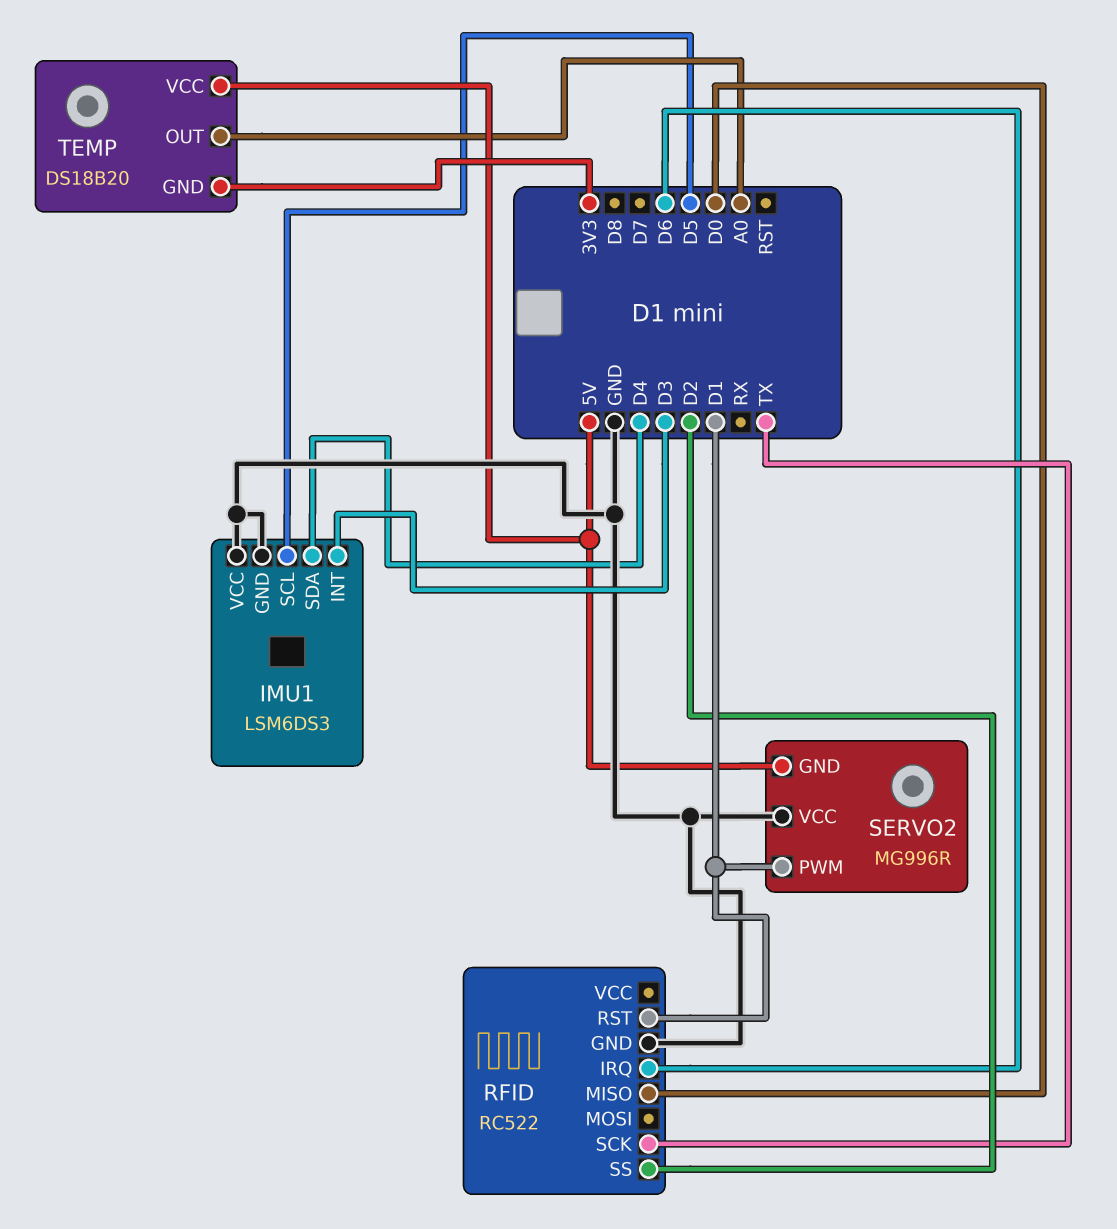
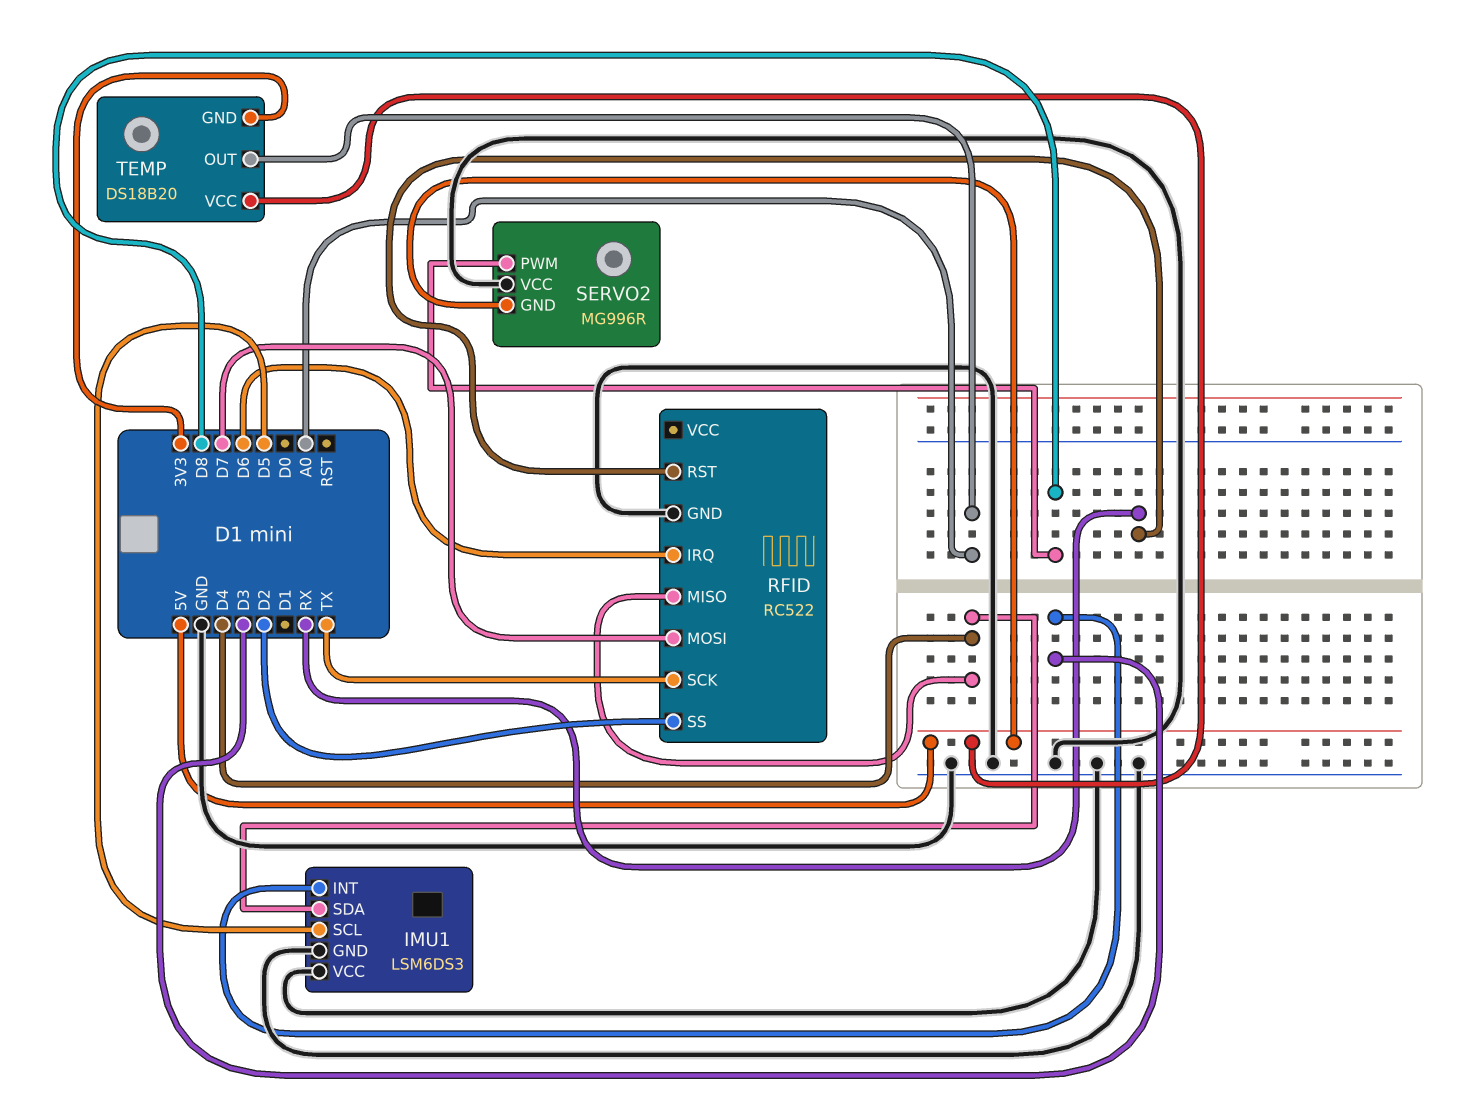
RFID pin MISO: D0 -> D4
RFID pin MOSI: none -> D7
RFID pin RST: D1 -> RX
SERVO2 pin PWM: D1 -> D8

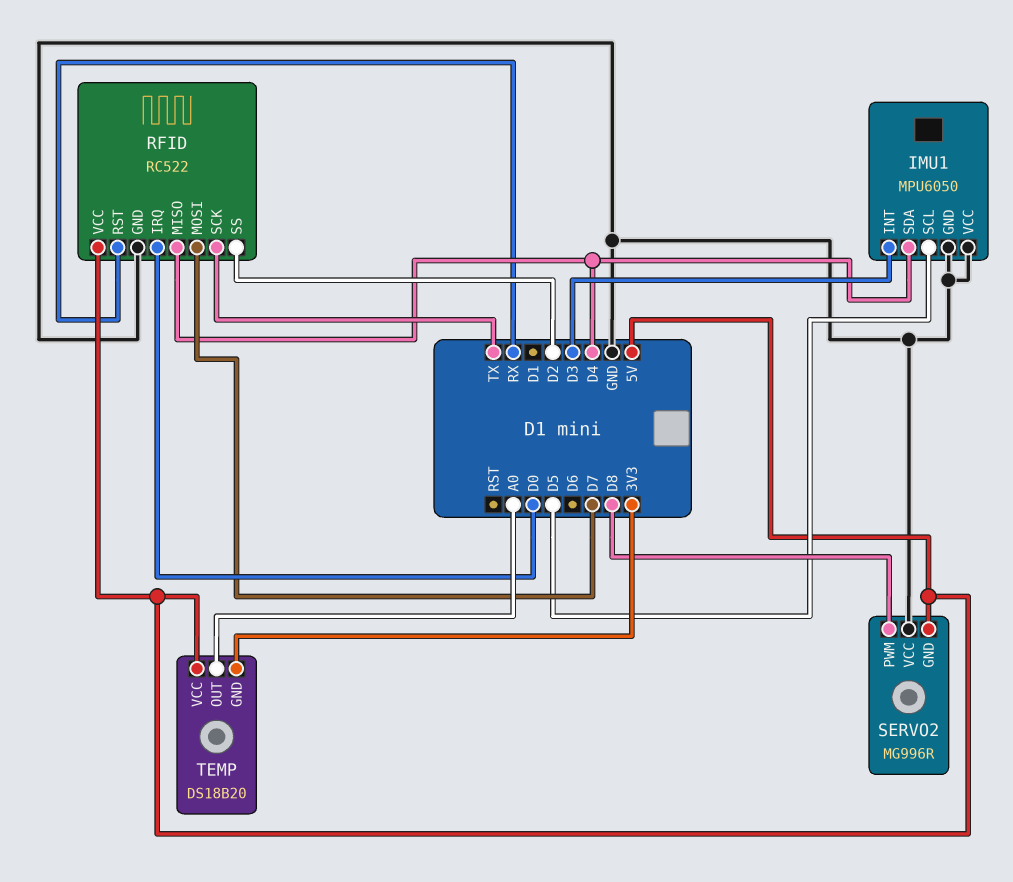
IMU1: LSM6DS3 -> MPU6050
RFID pin IRQ: D6 -> D0
RFID pin VCC: none -> 5V

